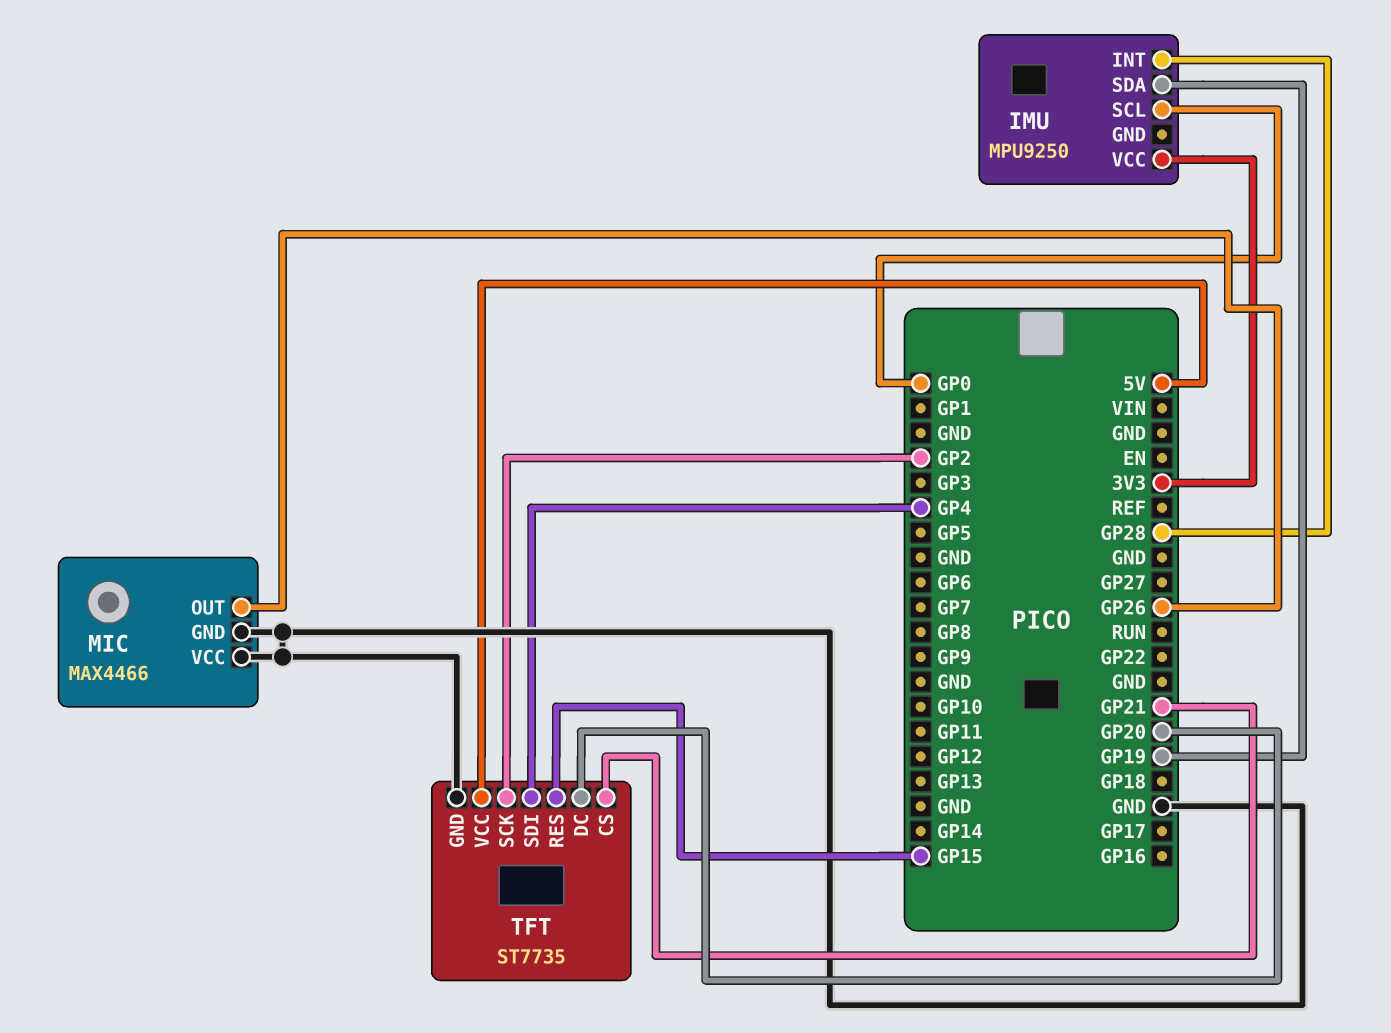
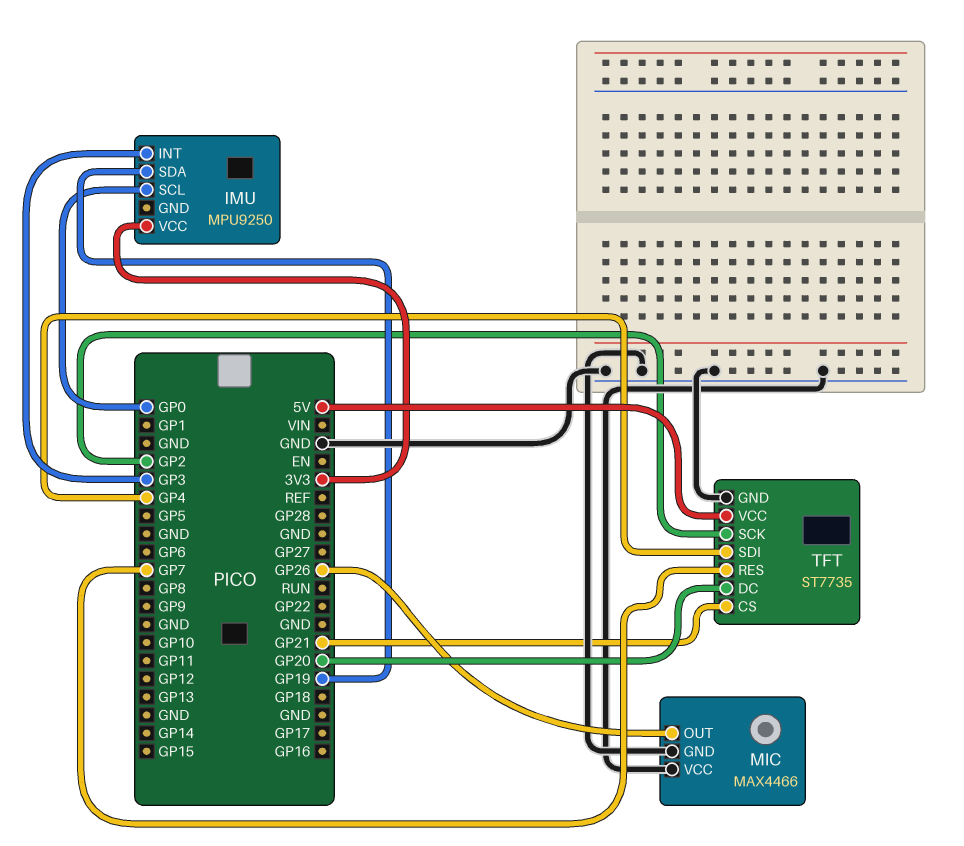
IMU pin INT: GP28 -> GP3
TFT pin RES: GP15 -> GP7

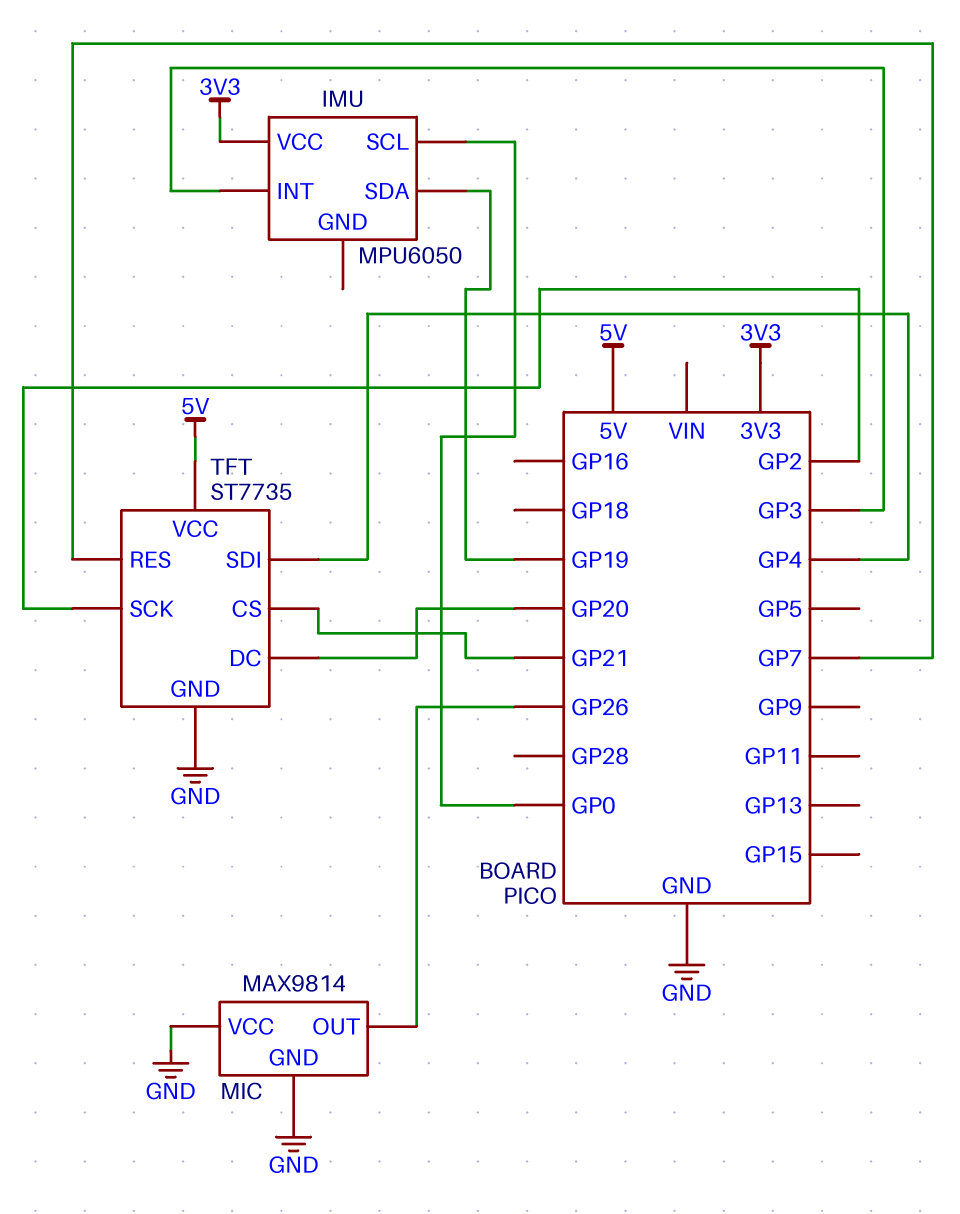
IMU: MPU9250 -> MPU6050
MIC: MAX4466 -> MAX9814

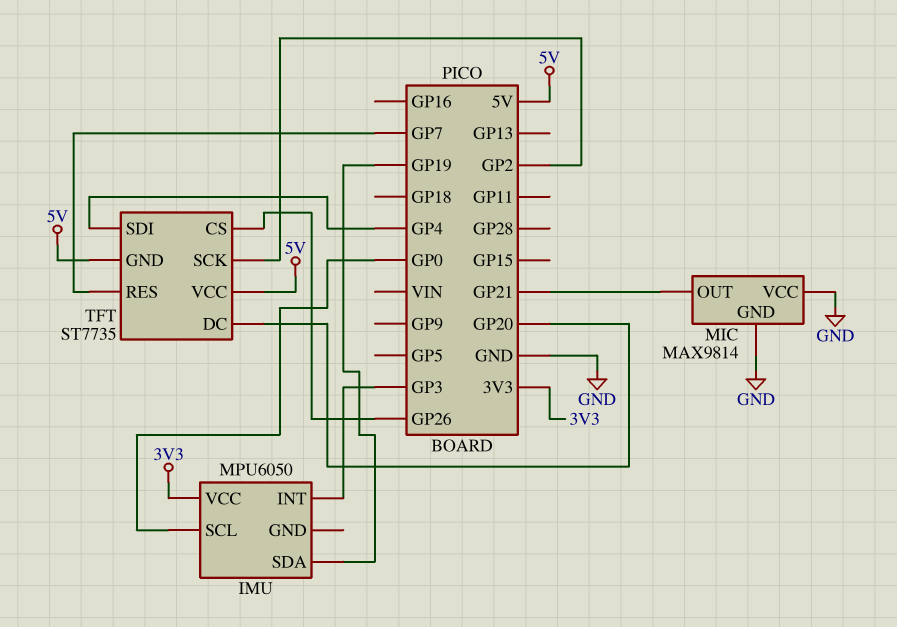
MIC pin OUT: GP26 -> GP21
TFT pin CS: GP21 -> GP26
TFT pin GND: GND -> 5V

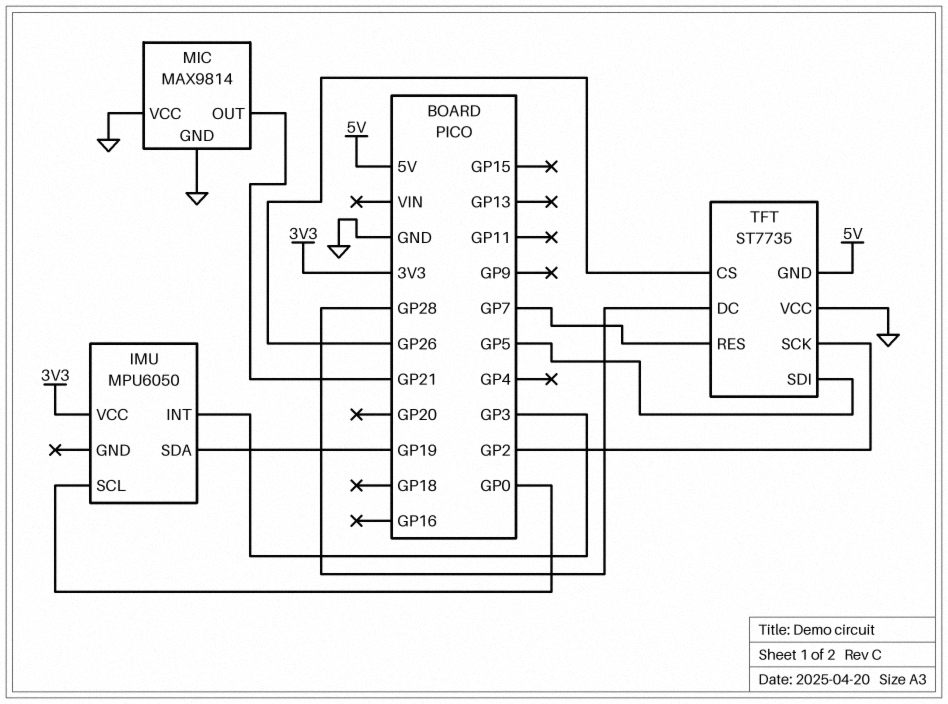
TFT pin DC: GP20 -> GP28
TFT pin SDI: GP4 -> GP5
TFT pin VCC: 5V -> GND

